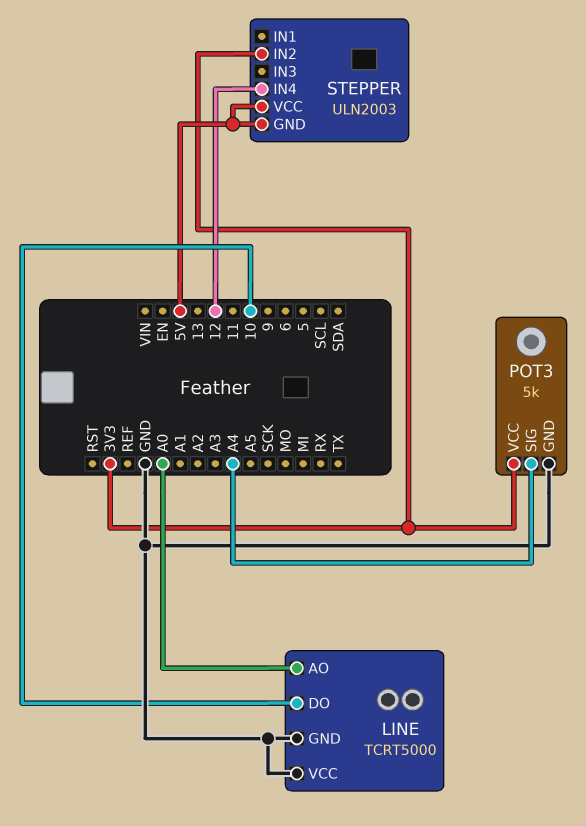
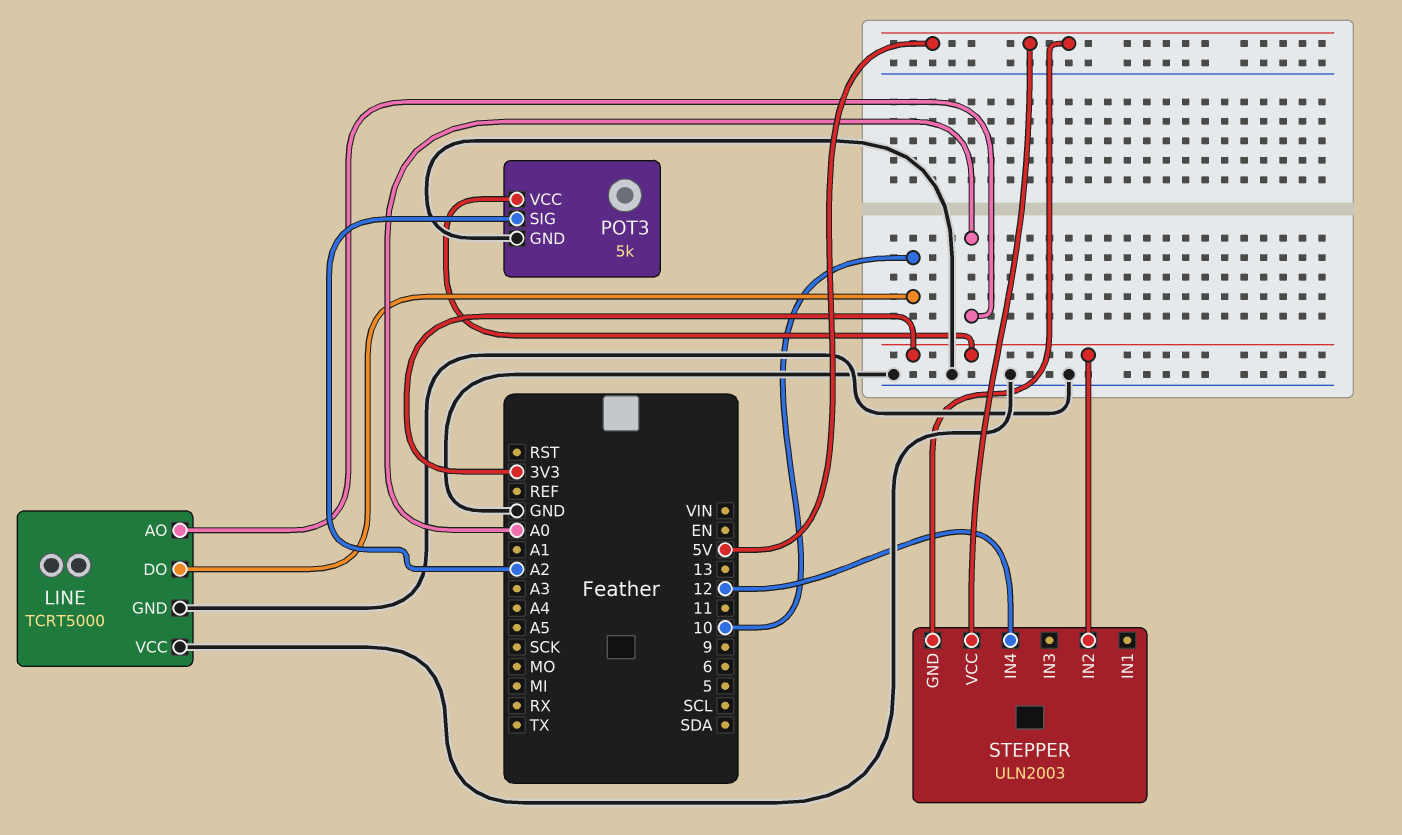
POT3 pin SIG: A4 -> A2

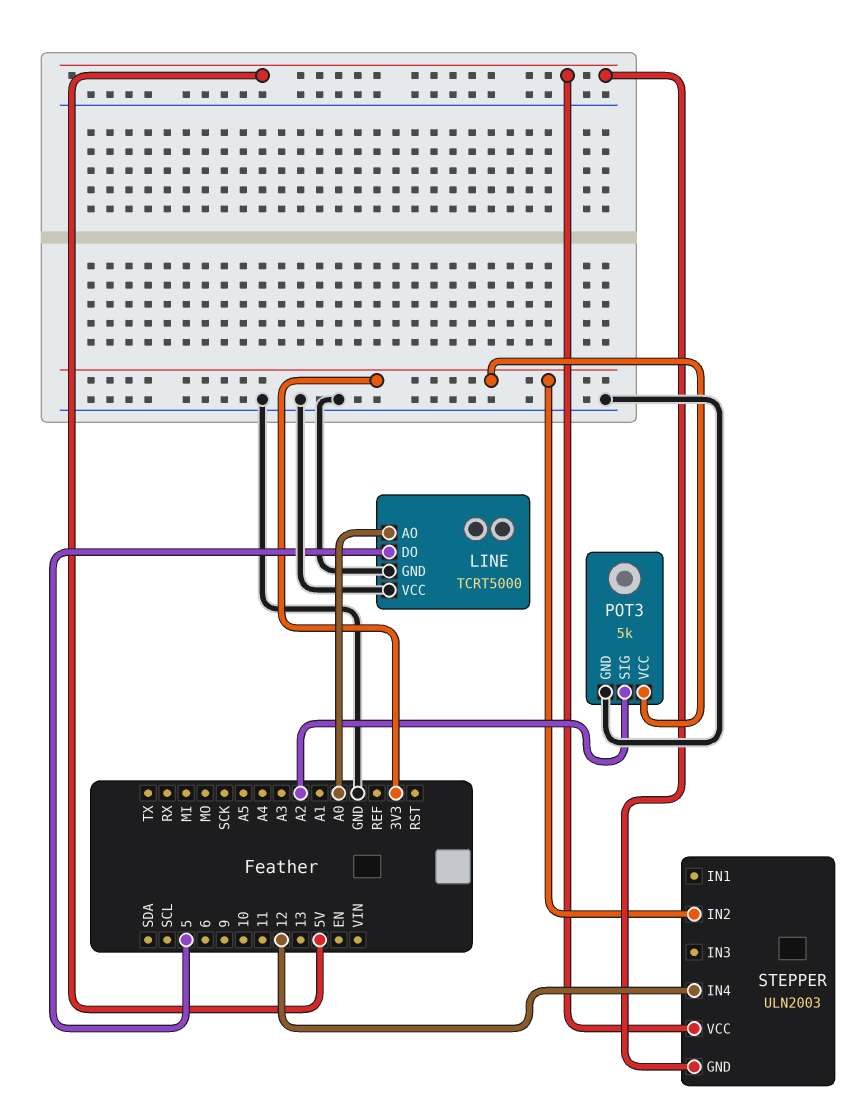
LINE pin DO: 10 -> 5

